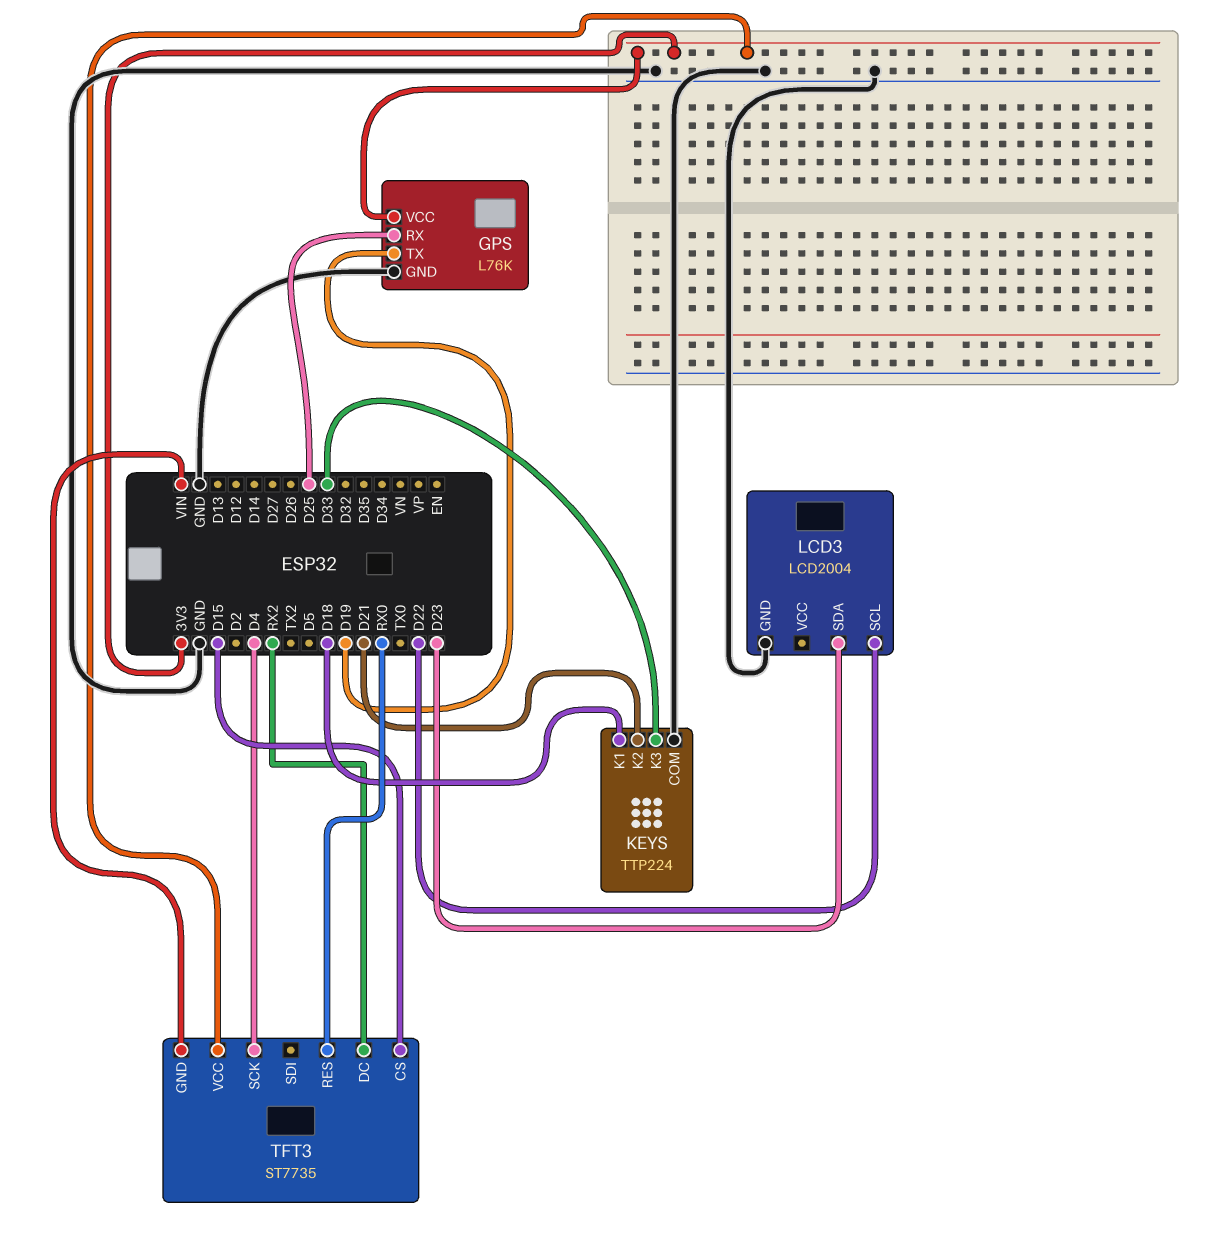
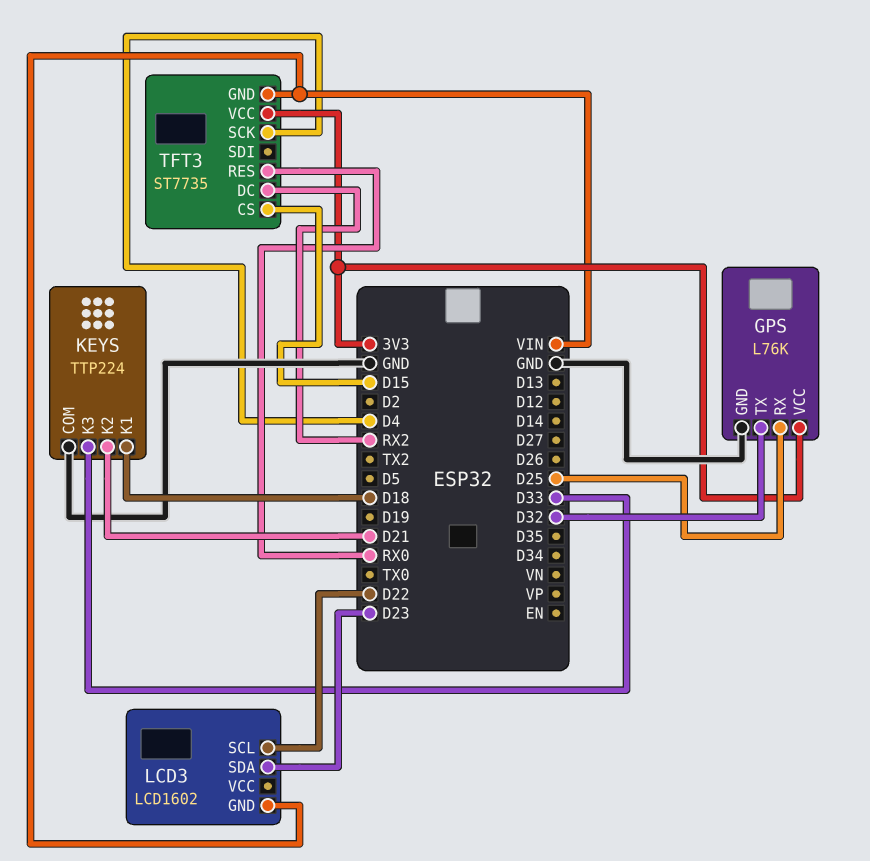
GPS pin TX: D19 -> D32
LCD3: LCD2004 -> LCD1602
LCD3 pin GND: GND -> VIN

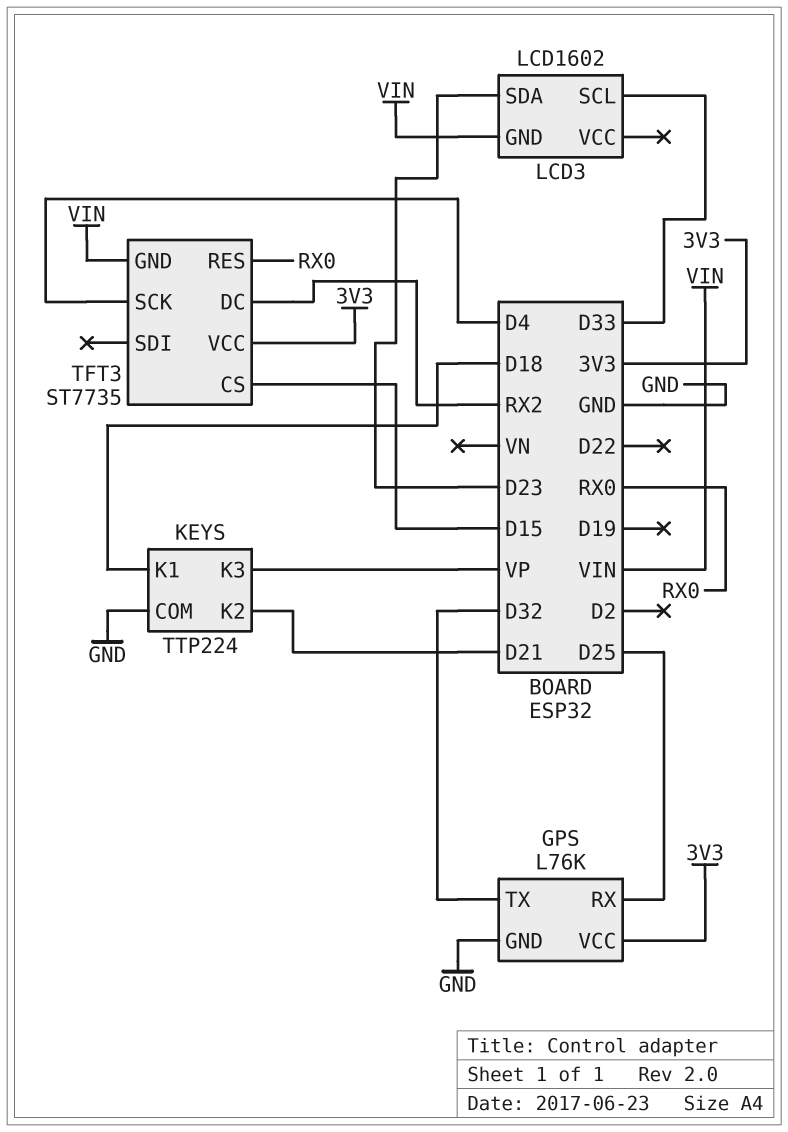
KEYS pin K3: D33 -> VP
LCD3 pin SCL: D22 -> D33

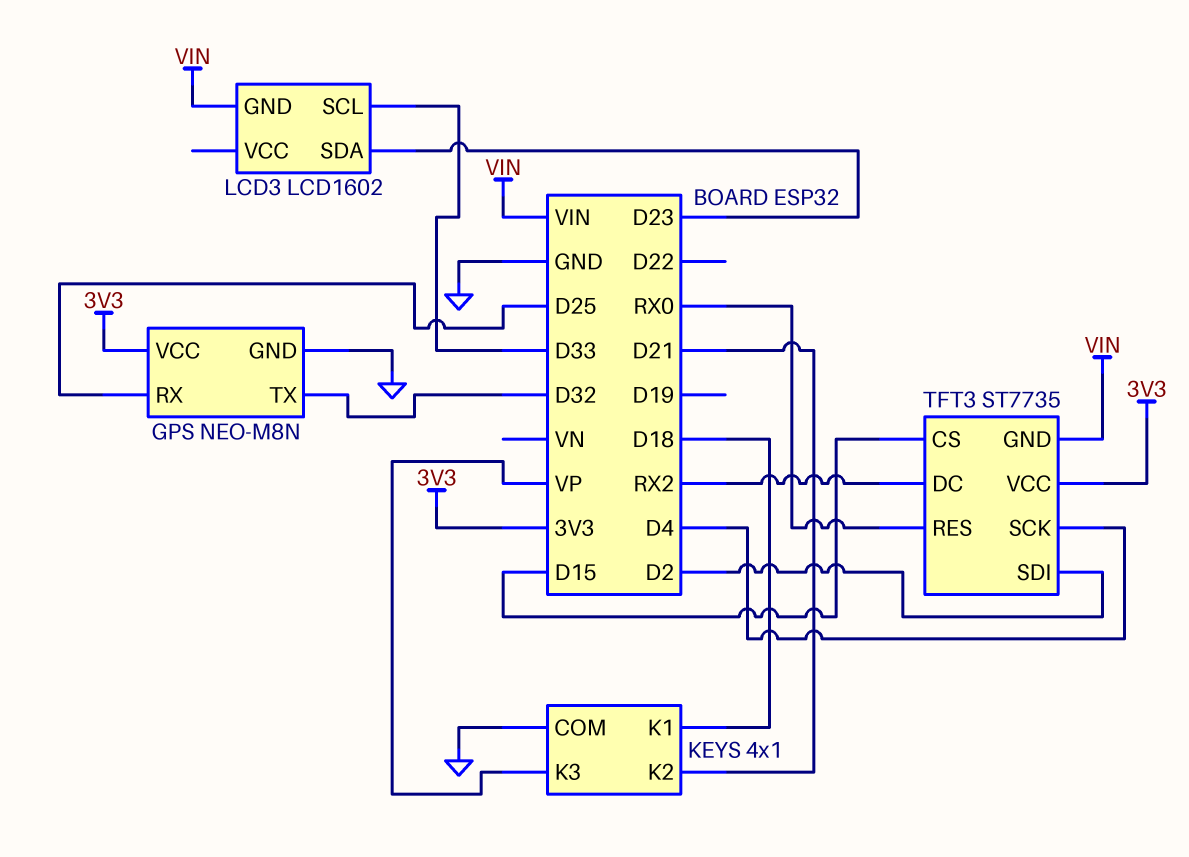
GPS: L76K -> NEO-M8N
KEYS: TTP224 -> 4x1
TFT3 pin SDI: none -> D2

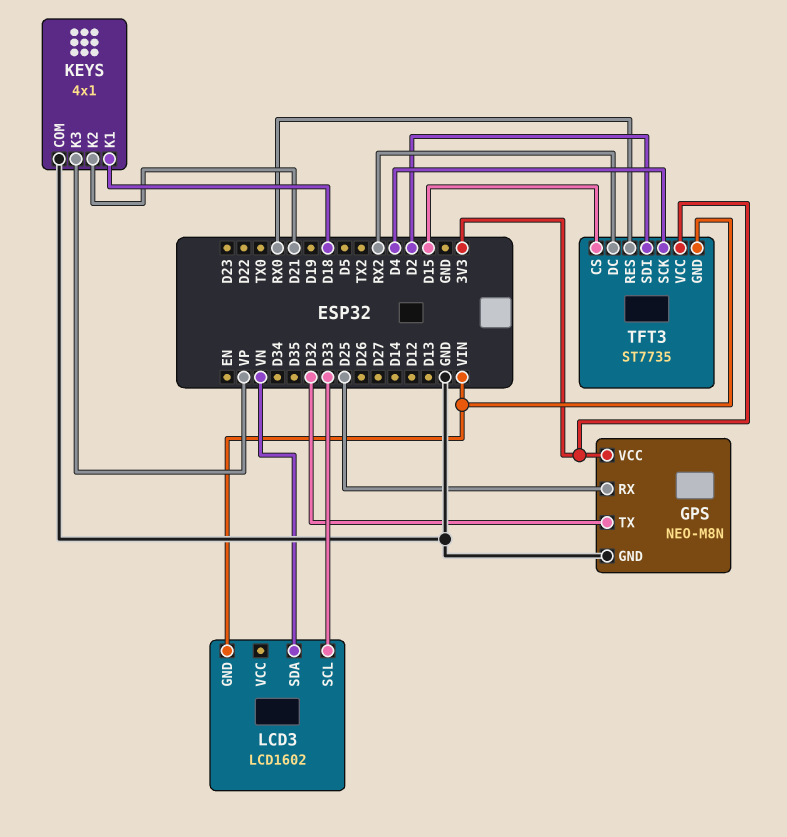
LCD3 pin SDA: D23 -> VN

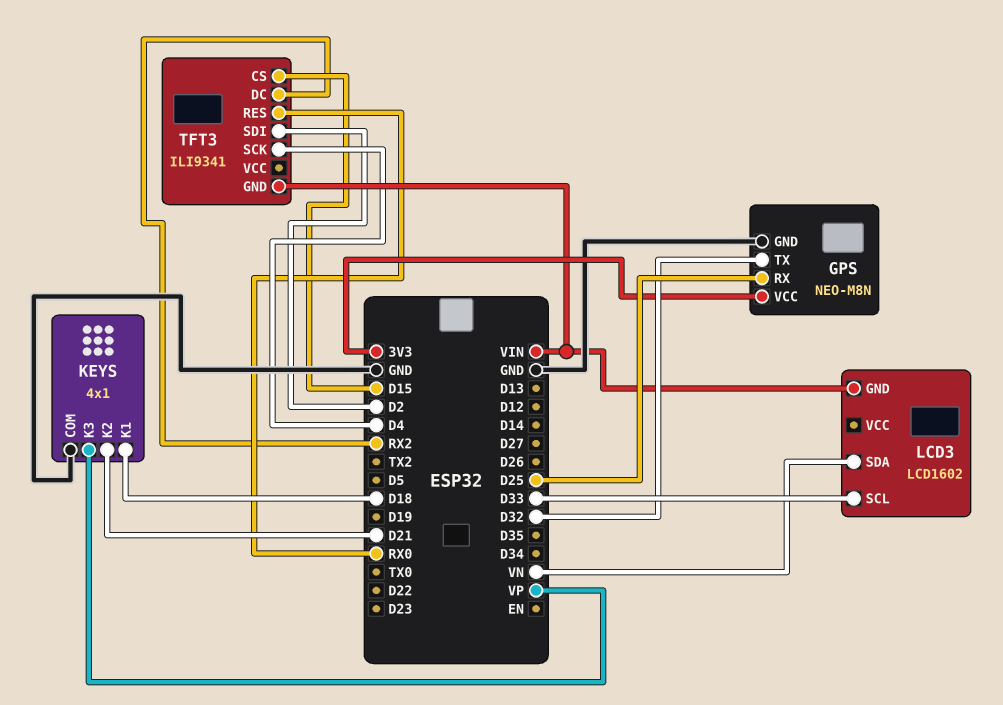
TFT3: ST7735 -> ILI9341
TFT3 pin VCC: 3V3 -> none

